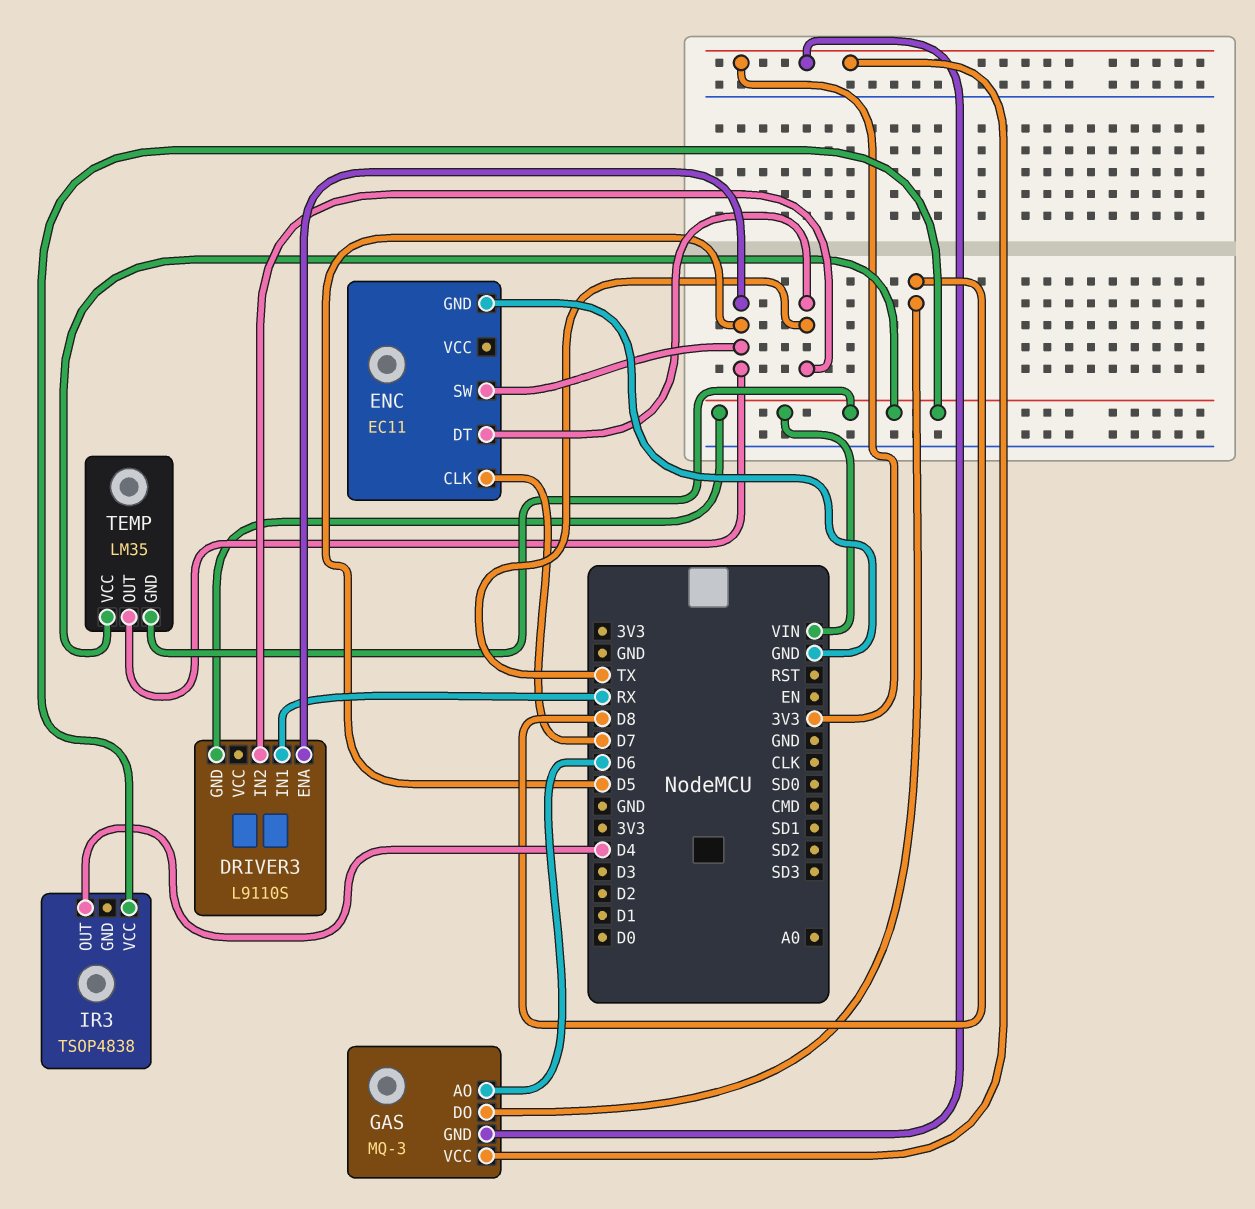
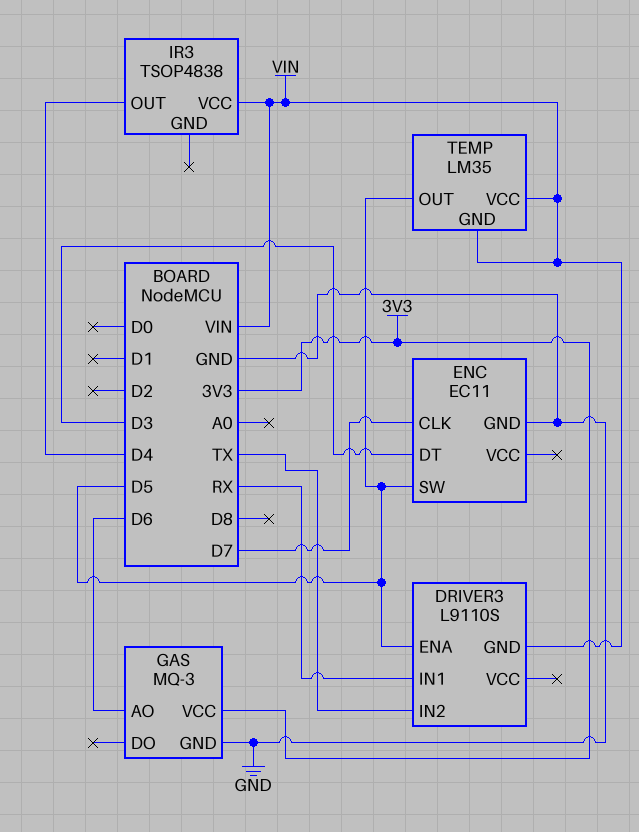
ENC pin DT: TX -> D3
GAS pin DO: D8 -> none
GAS pin GND: 3V3 -> GND

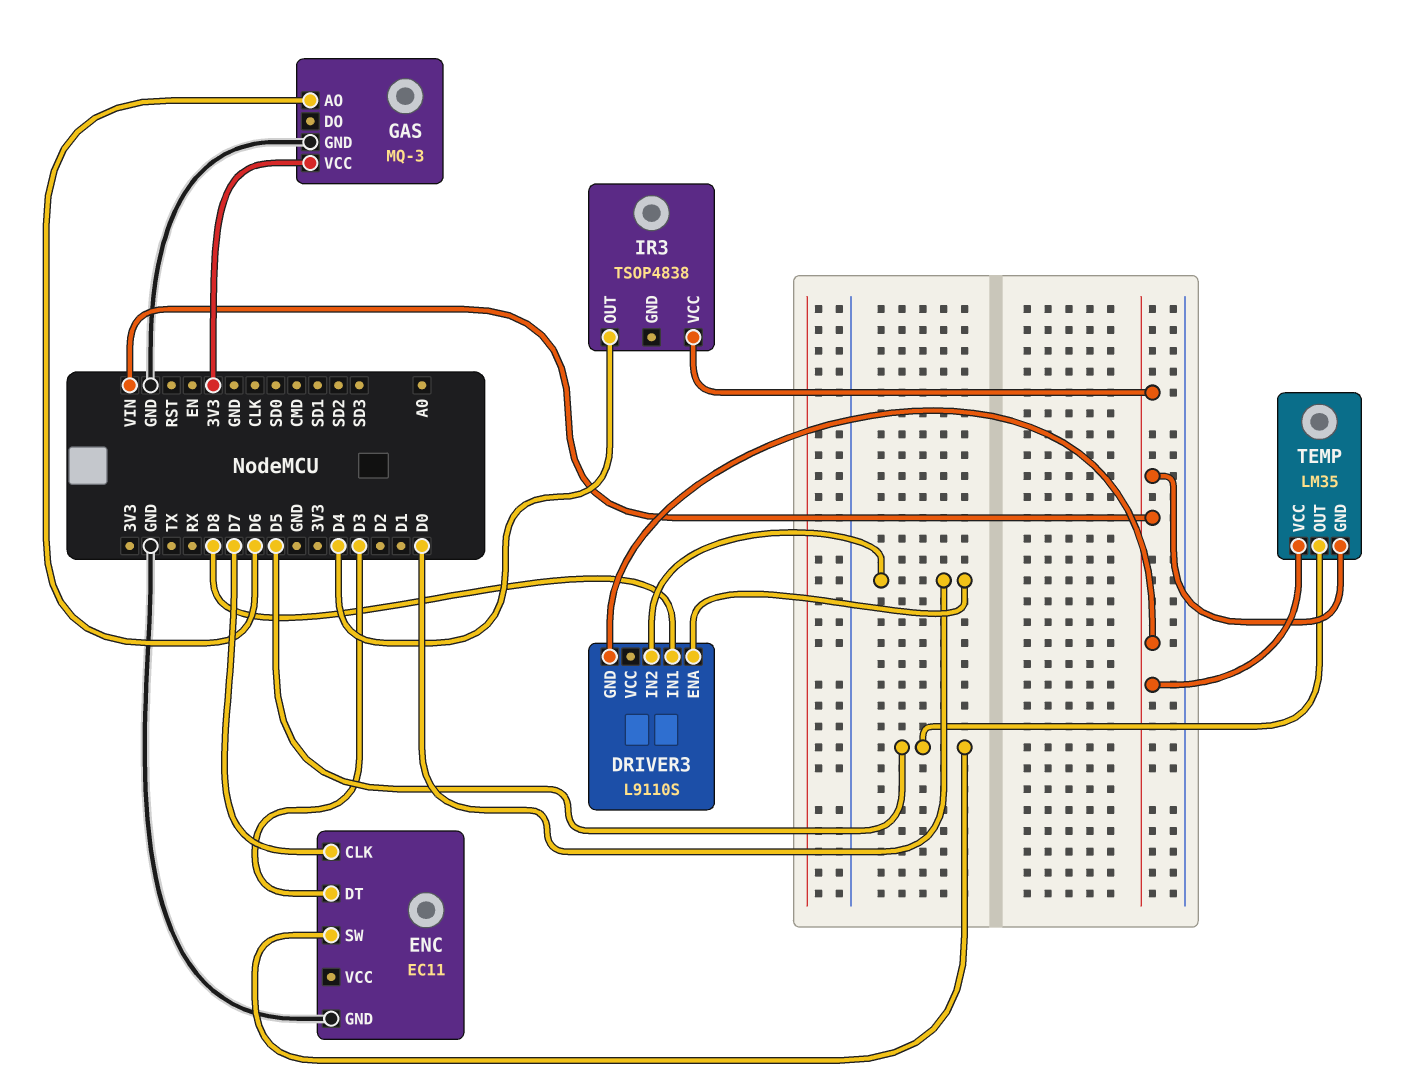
DRIVER3 pin ENA: D5 -> D0
DRIVER3 pin IN1: RX -> D8
DRIVER3 pin IN2: TX -> D0

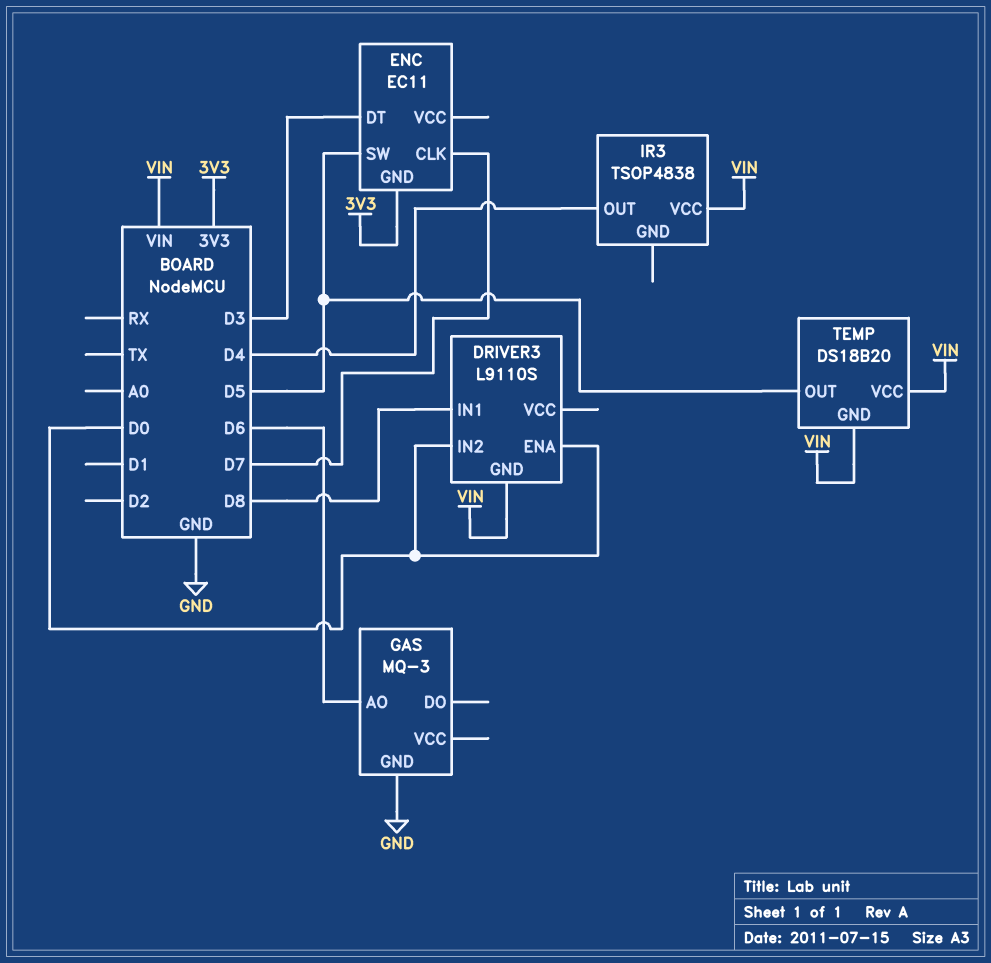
ENC pin GND: GND -> 3V3
GAS pin VCC: 3V3 -> none
TEMP: LM35 -> DS18B20

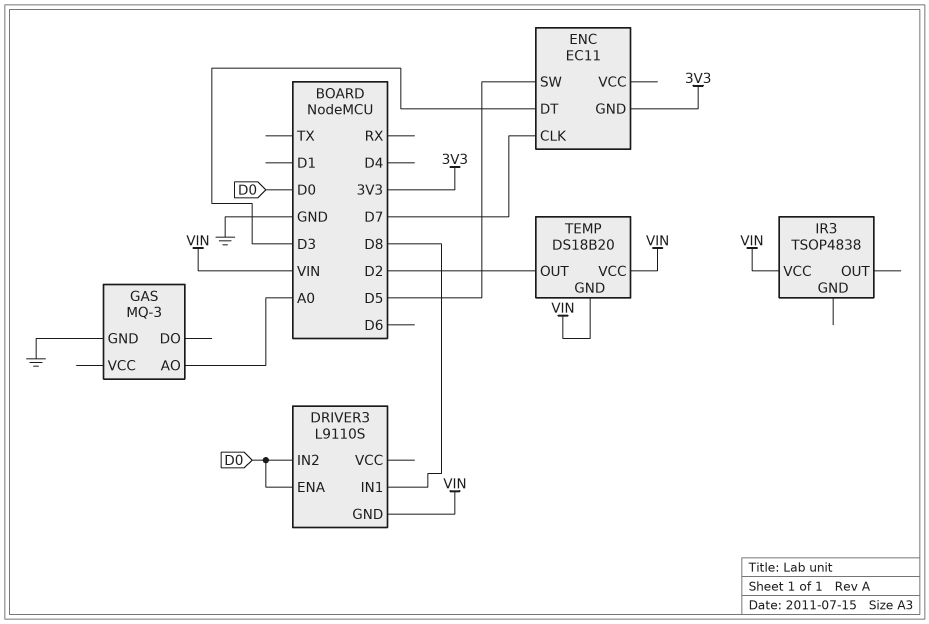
GAS pin AO: D6 -> A0
IR3 pin OUT: D4 -> none
TEMP pin OUT: D5 -> D2

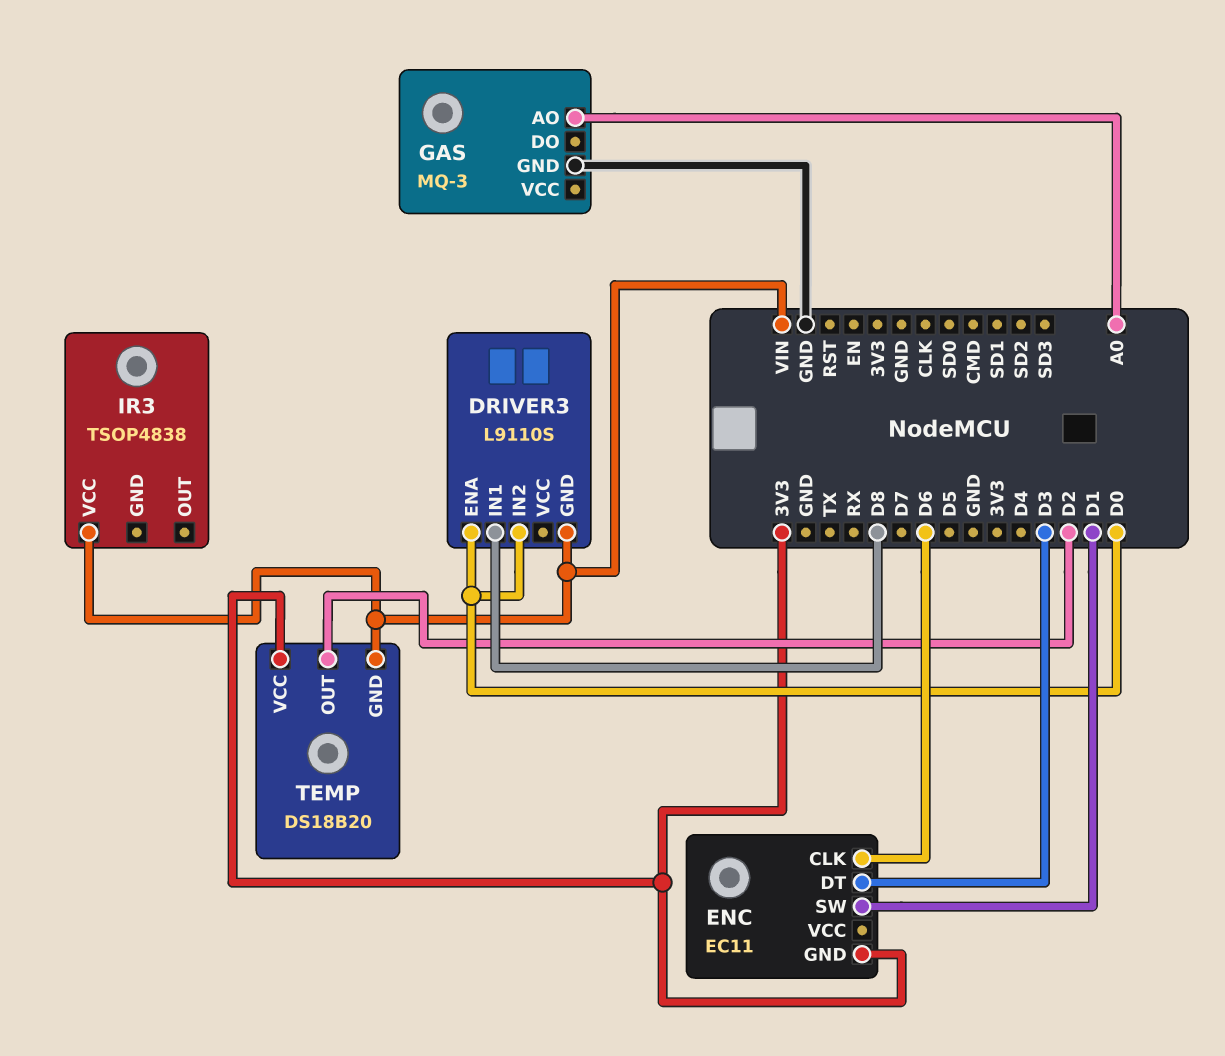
ENC pin CLK: D7 -> D6
ENC pin SW: D5 -> D1
TEMP pin VCC: VIN -> 3V3

